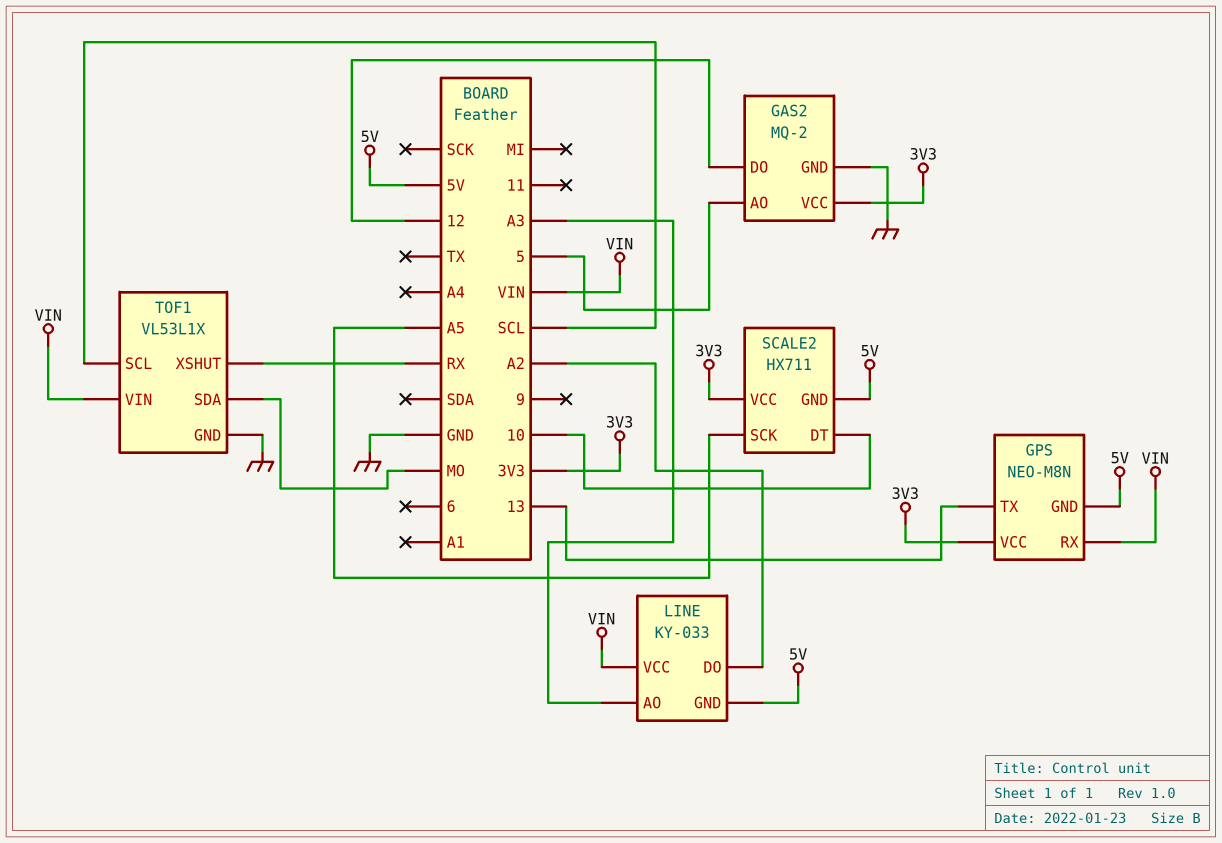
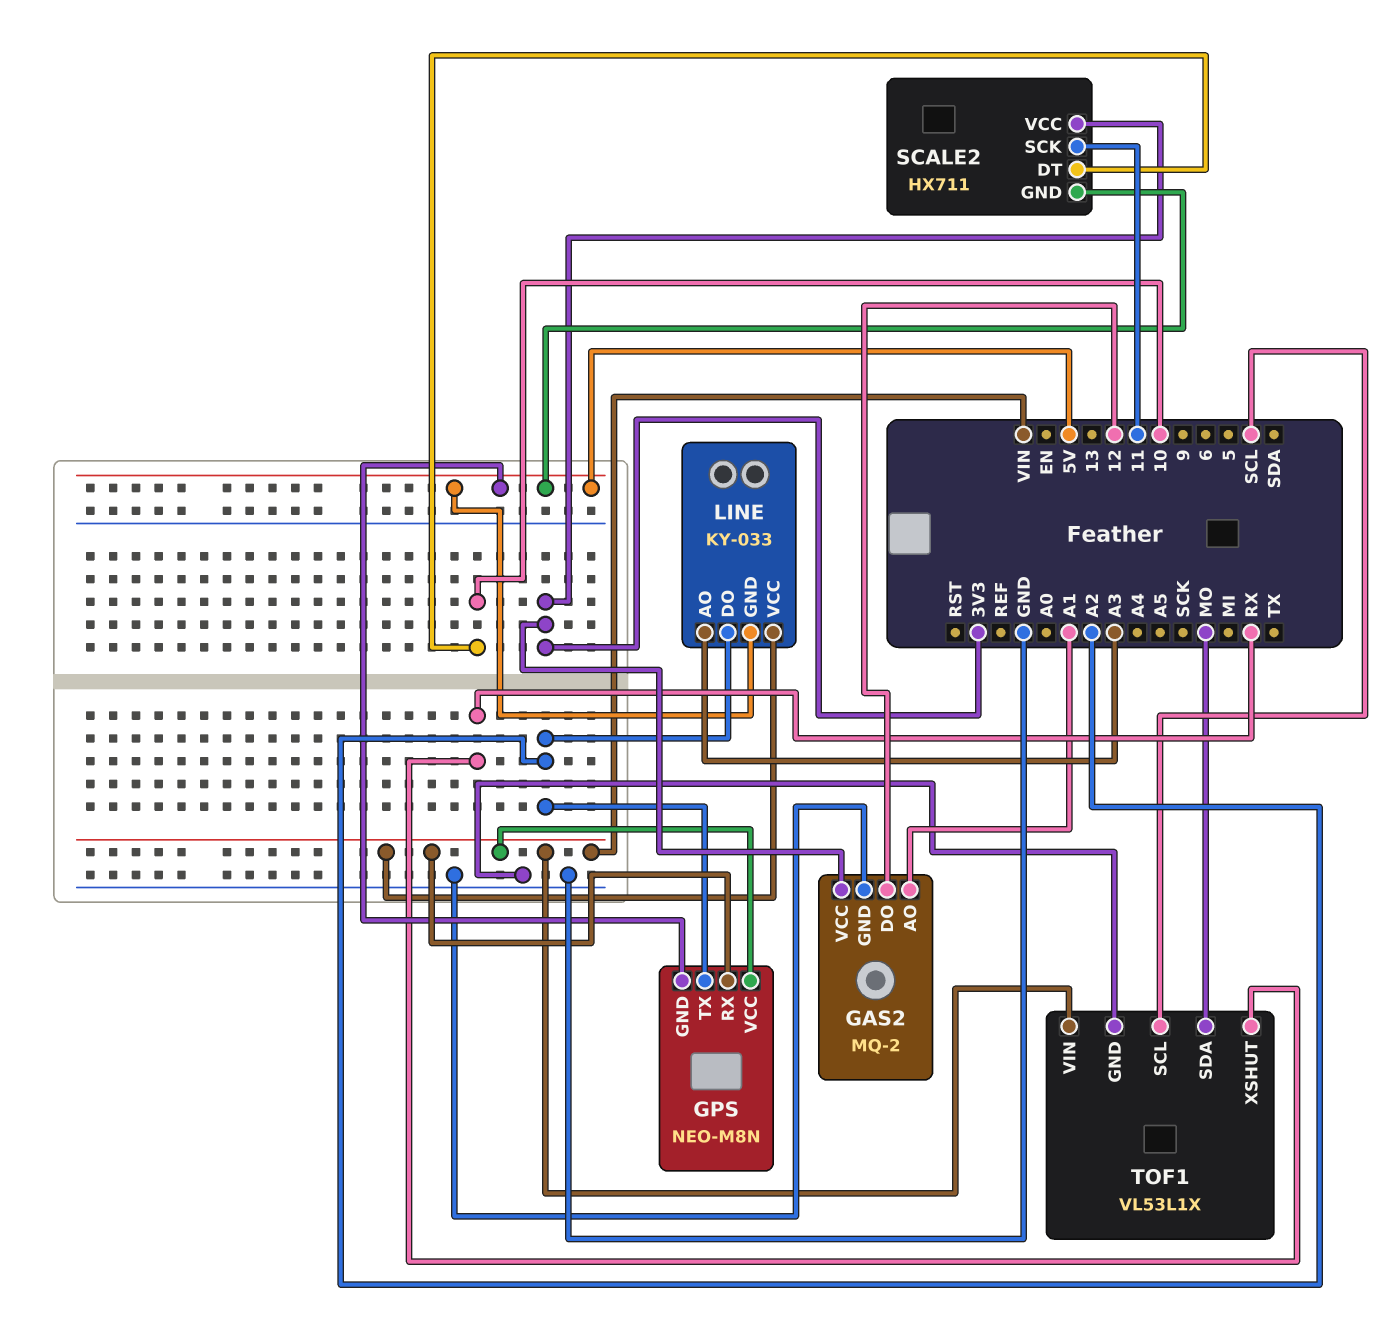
GAS2 pin AO: 5 -> A1
GPS pin TX: 13 -> A2
GPS pin VCC: 3V3 -> VIN
SCALE2 pin SCK: A5 -> 11

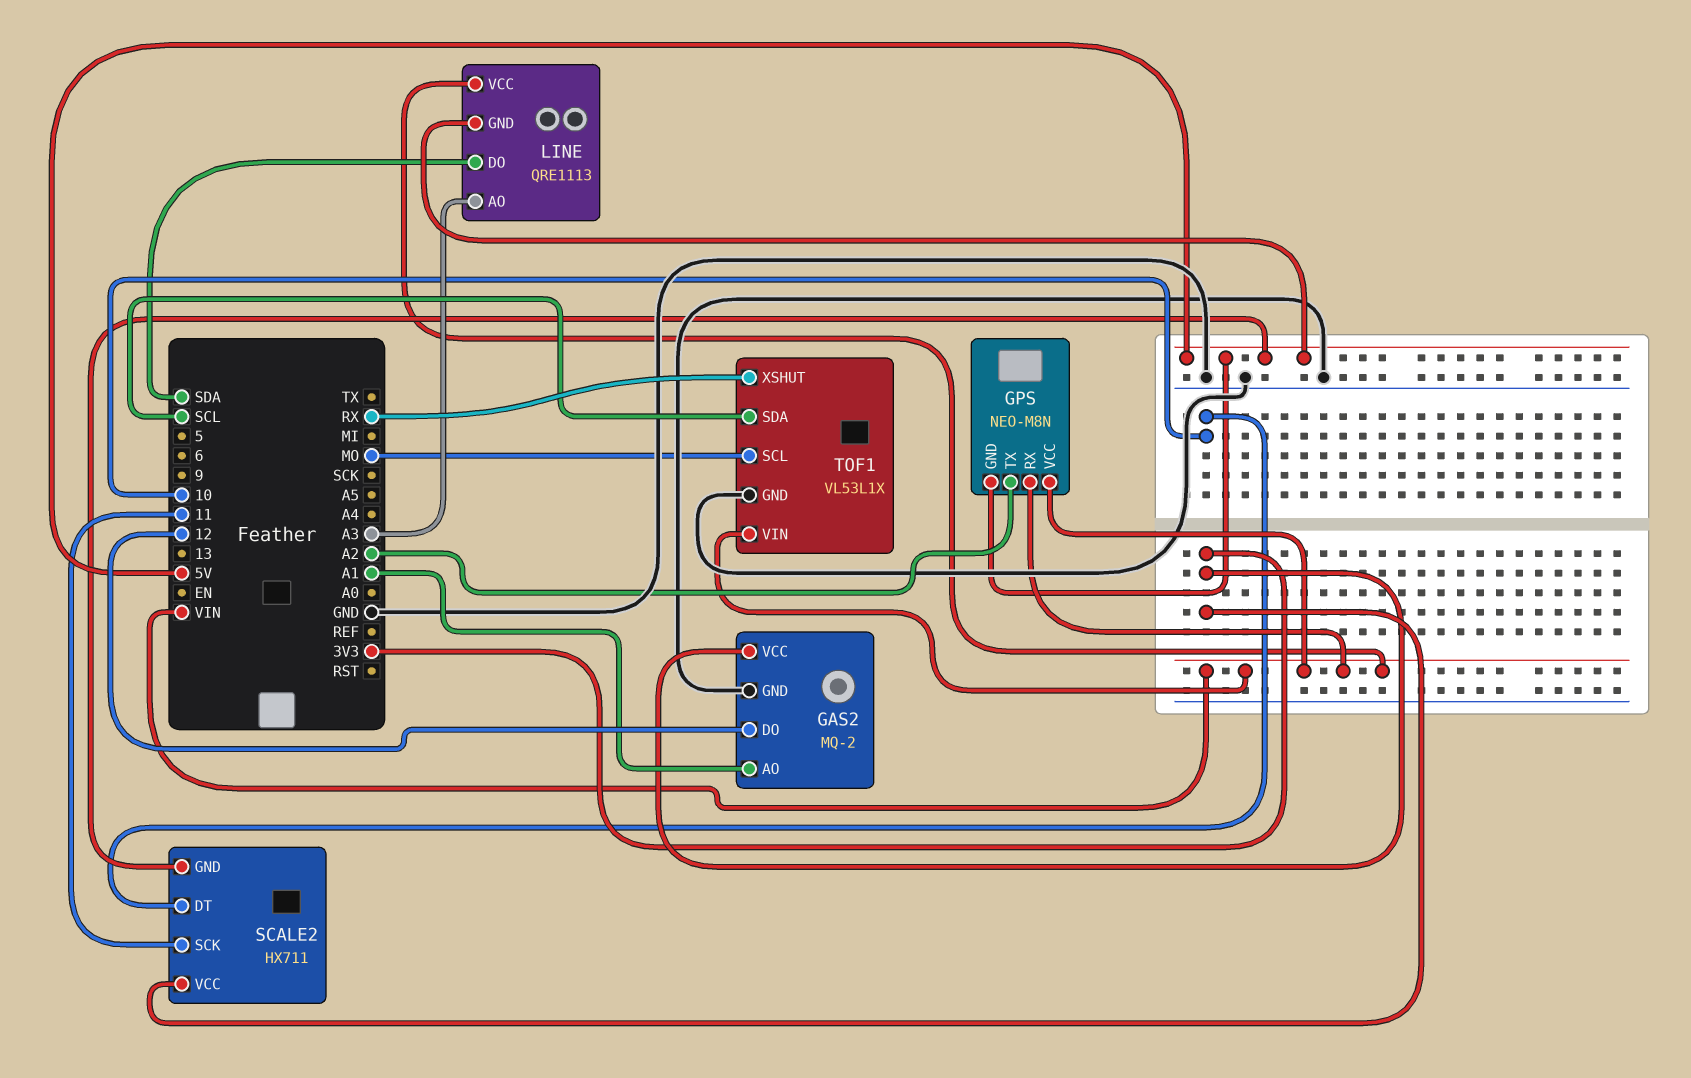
LINE: KY-033 -> QRE1113
LINE pin DO: A2 -> SDA
TOF1 pin SCL: SCL -> MO
TOF1 pin SDA: MO -> SCL

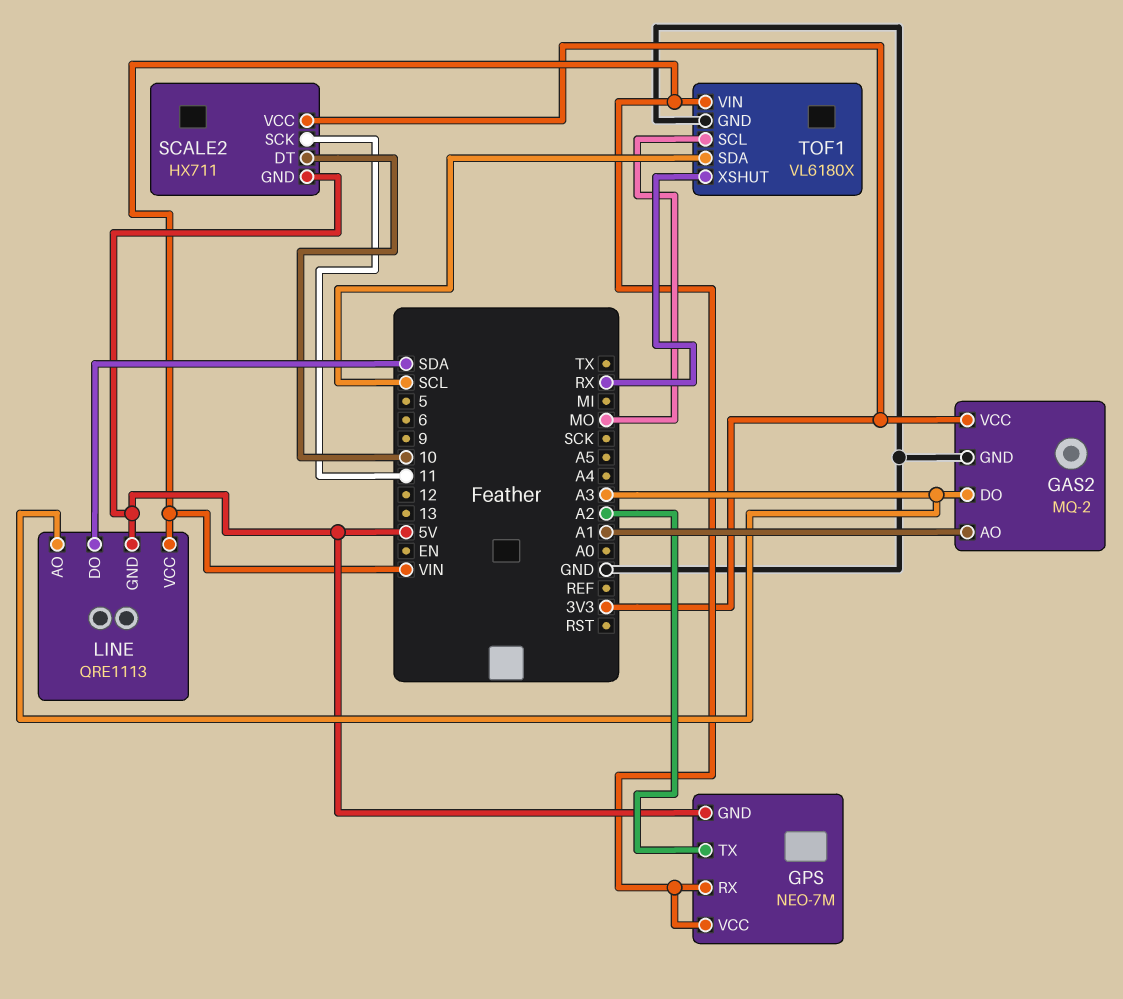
GAS2 pin DO: 12 -> A3
GPS: NEO-M8N -> NEO-7M
TOF1: VL53L1X -> VL6180X

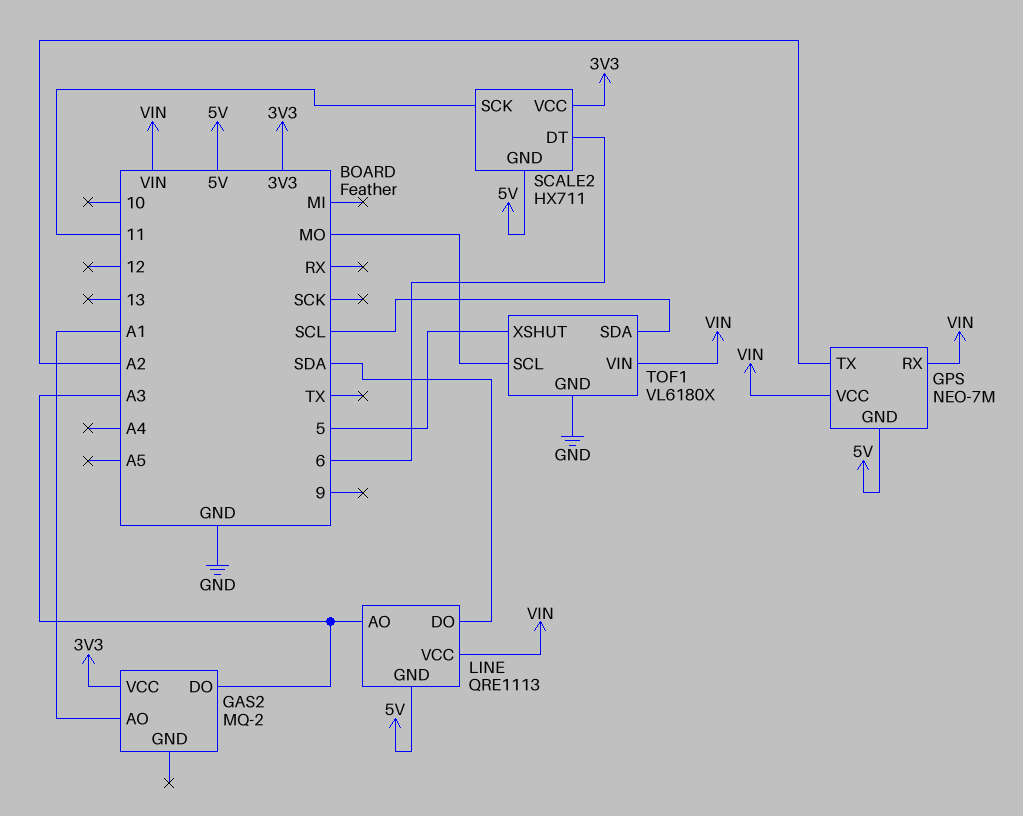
GAS2 pin GND: GND -> none
SCALE2 pin DT: 10 -> 6
TOF1 pin XSHUT: RX -> 5

